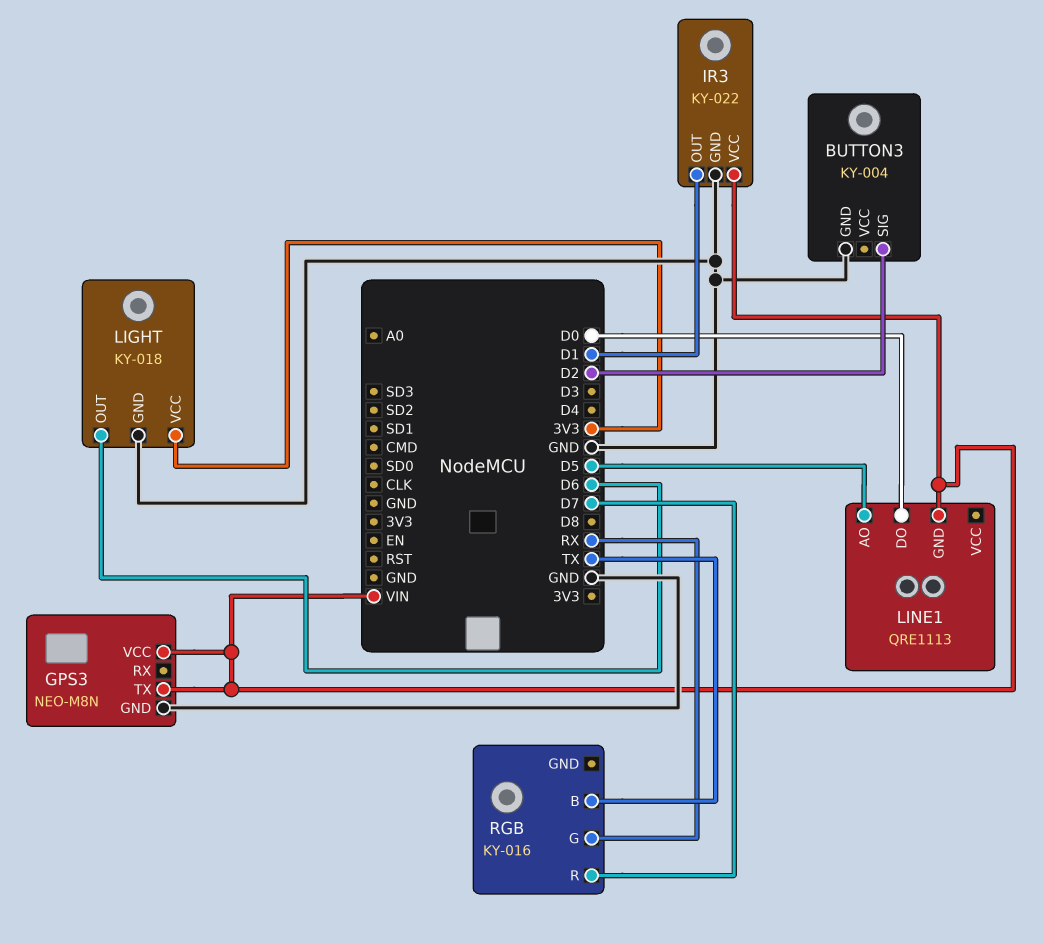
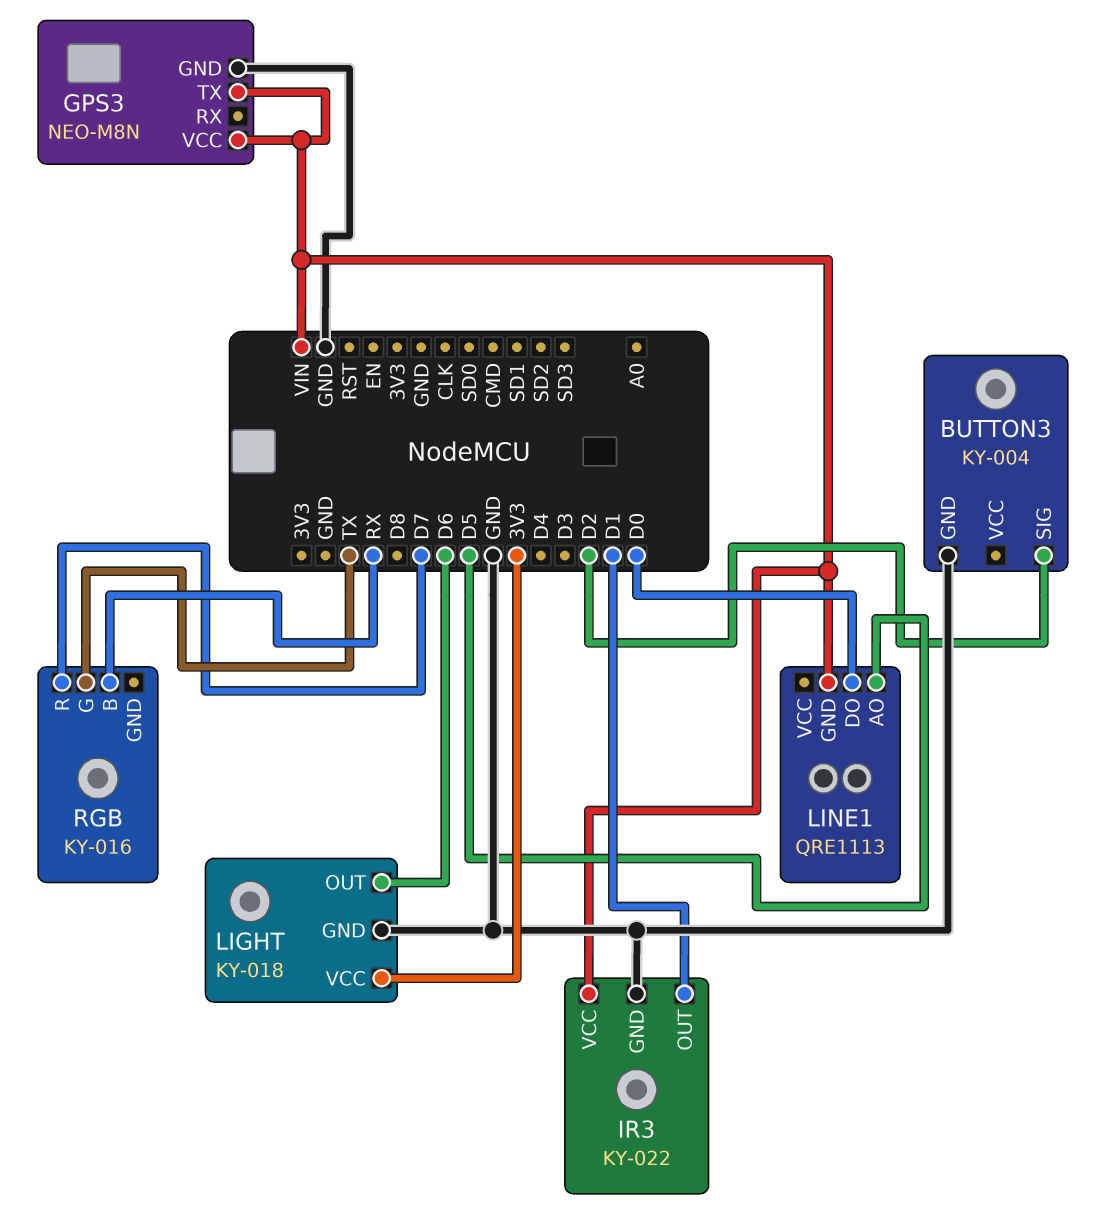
RGB pin B: TX -> RX
RGB pin G: RX -> TX

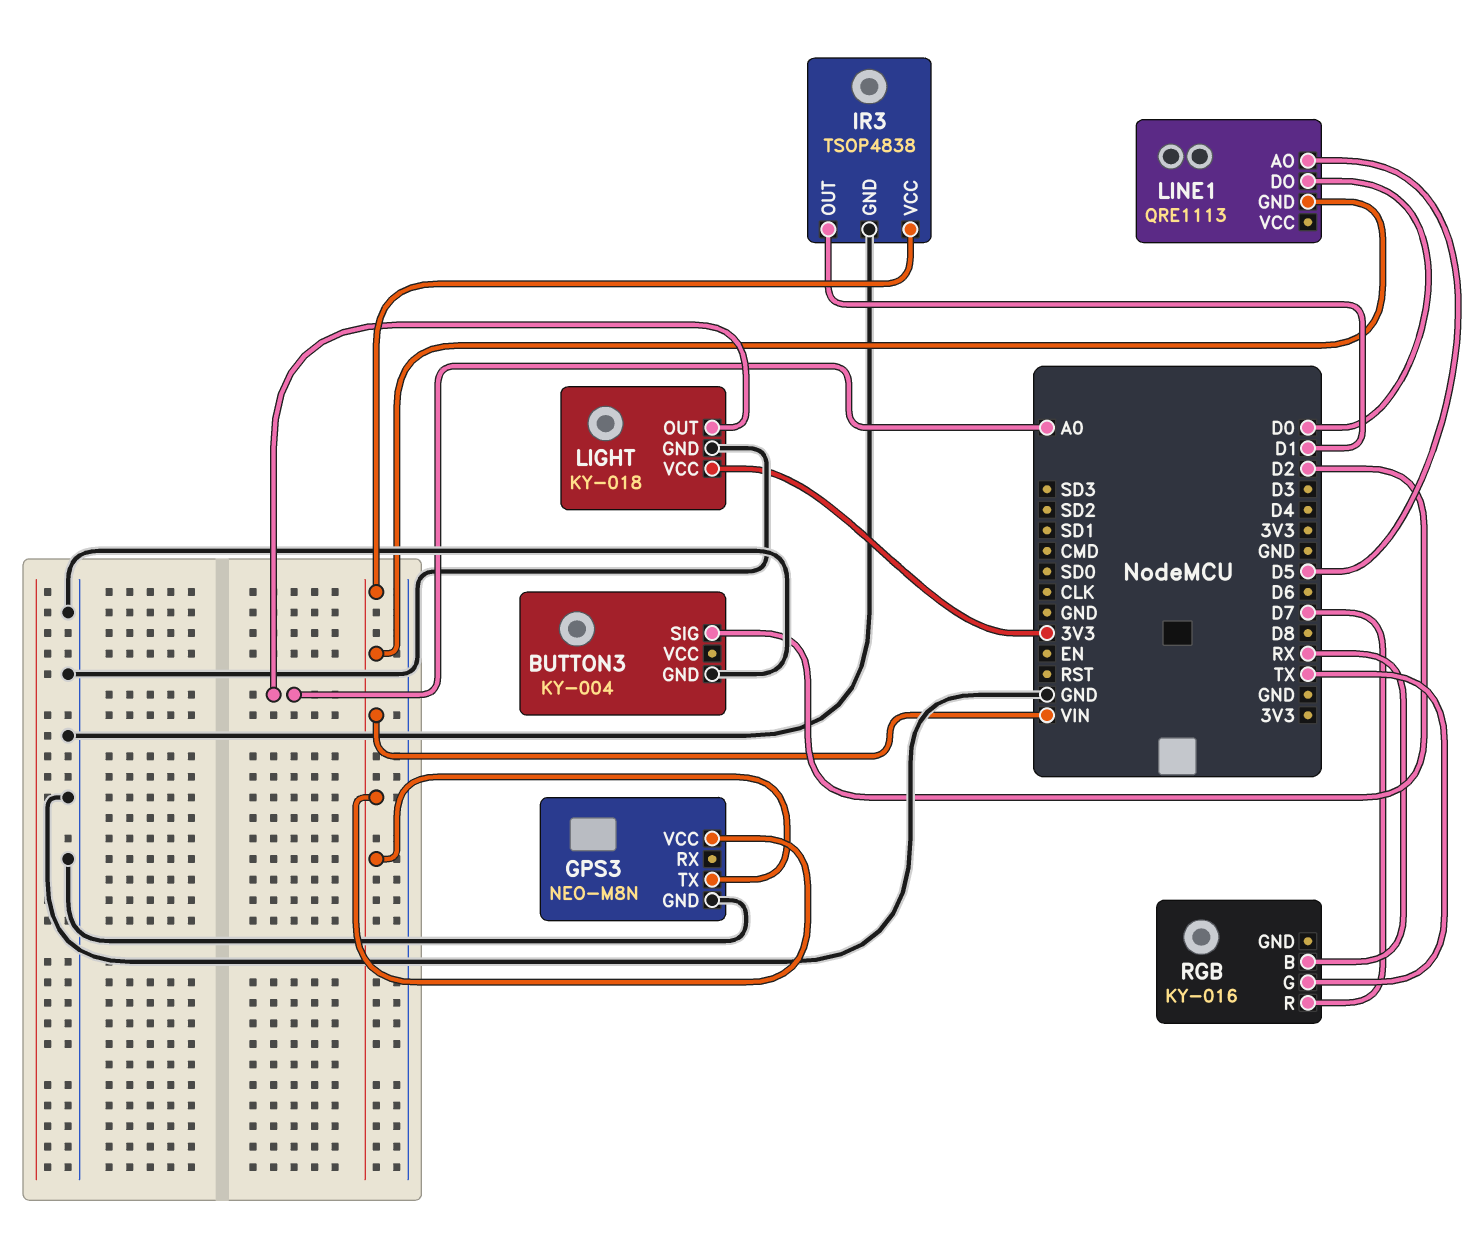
IR3: KY-022 -> TSOP4838
LIGHT pin OUT: D6 -> A0

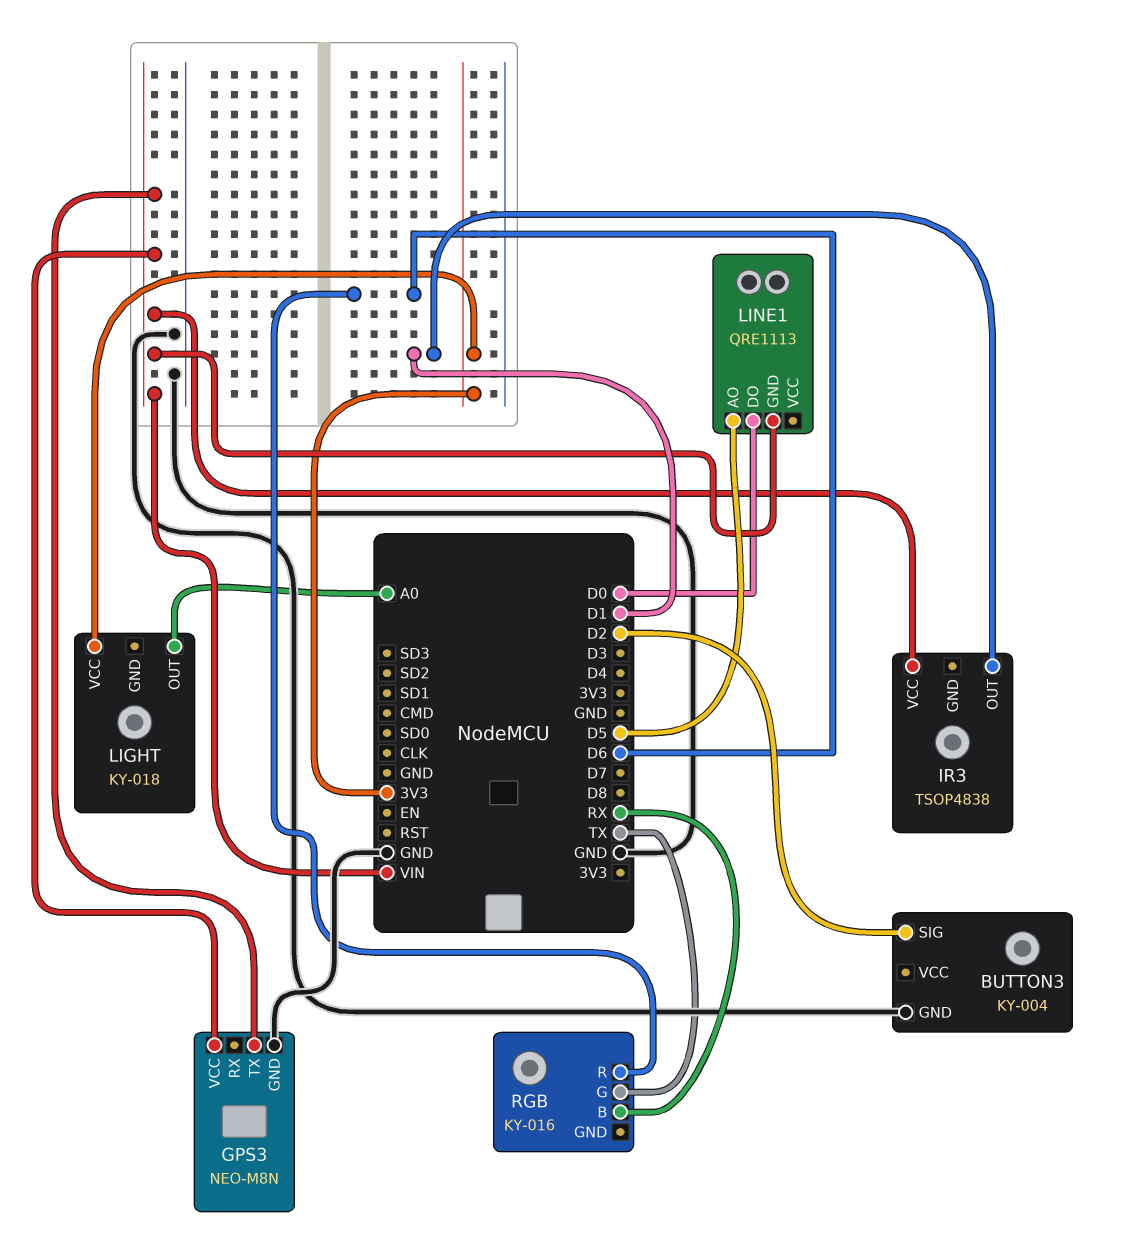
IR3 pin GND: GND -> none
LIGHT pin GND: GND -> none
RGB pin R: D7 -> D6

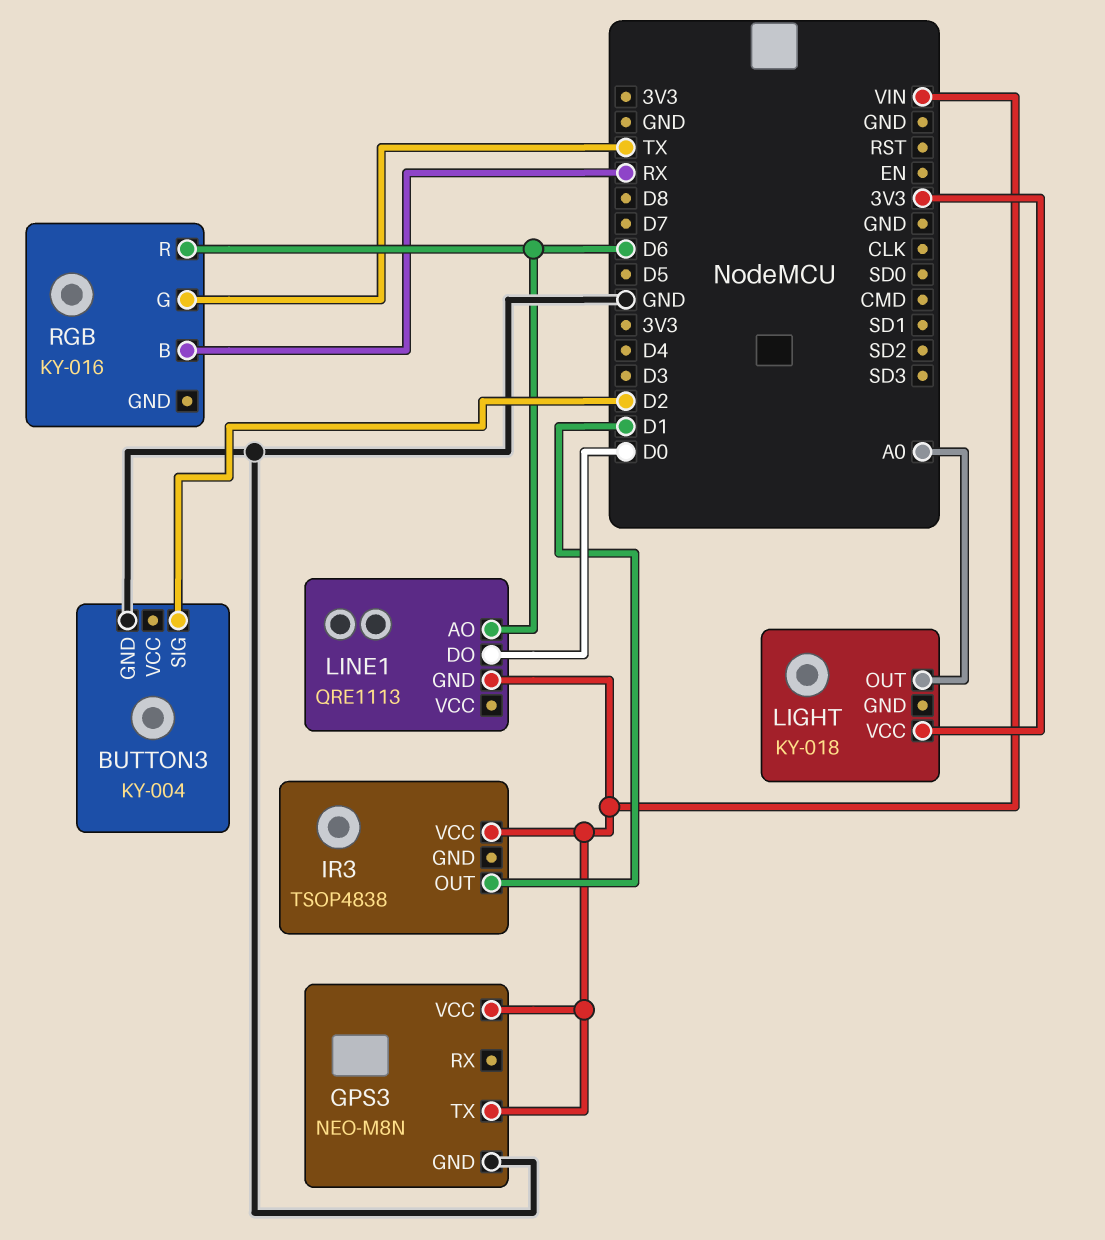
LINE1 pin AO: D5 -> D6

